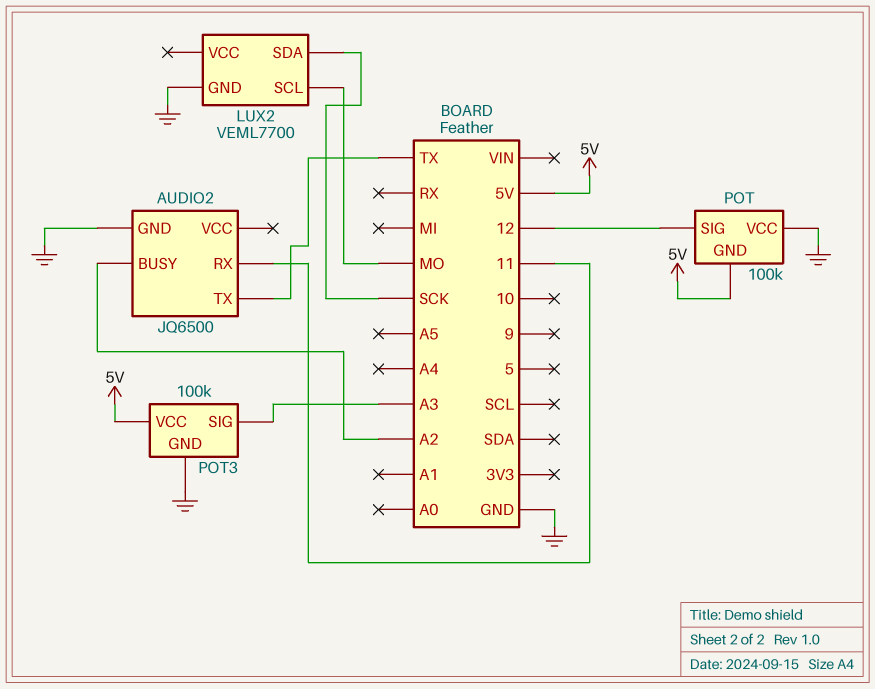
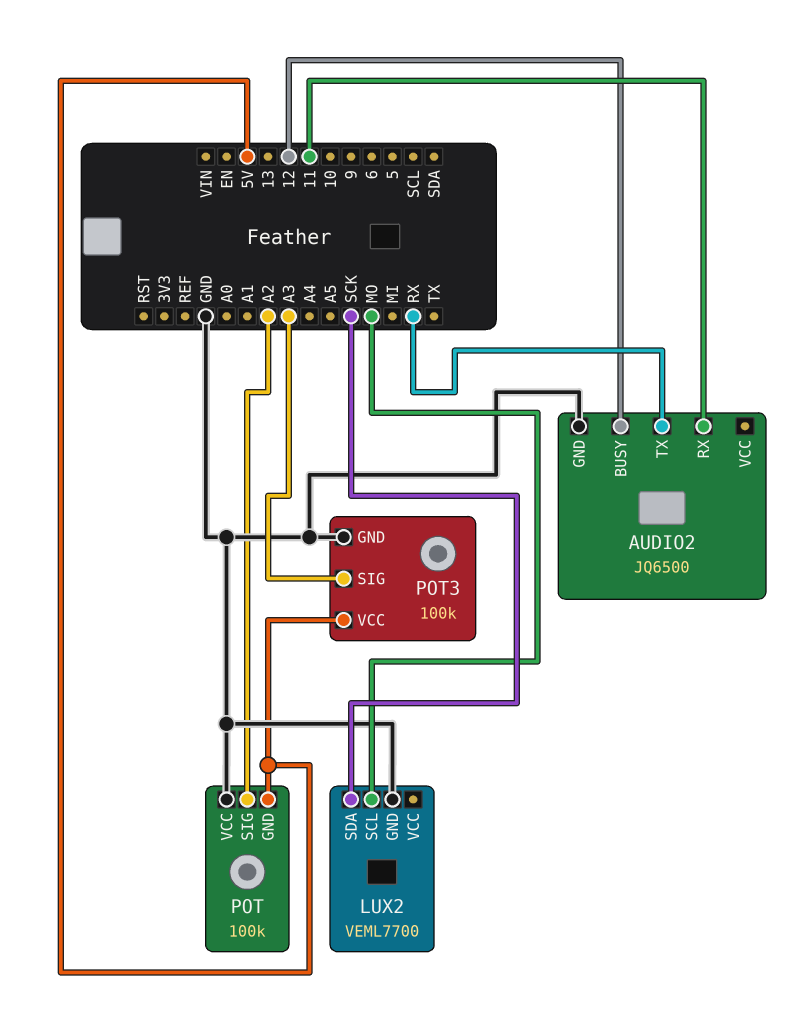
AUDIO2 pin BUSY: A2 -> 12
AUDIO2 pin TX: TX -> RX
POT pin SIG: 12 -> A2

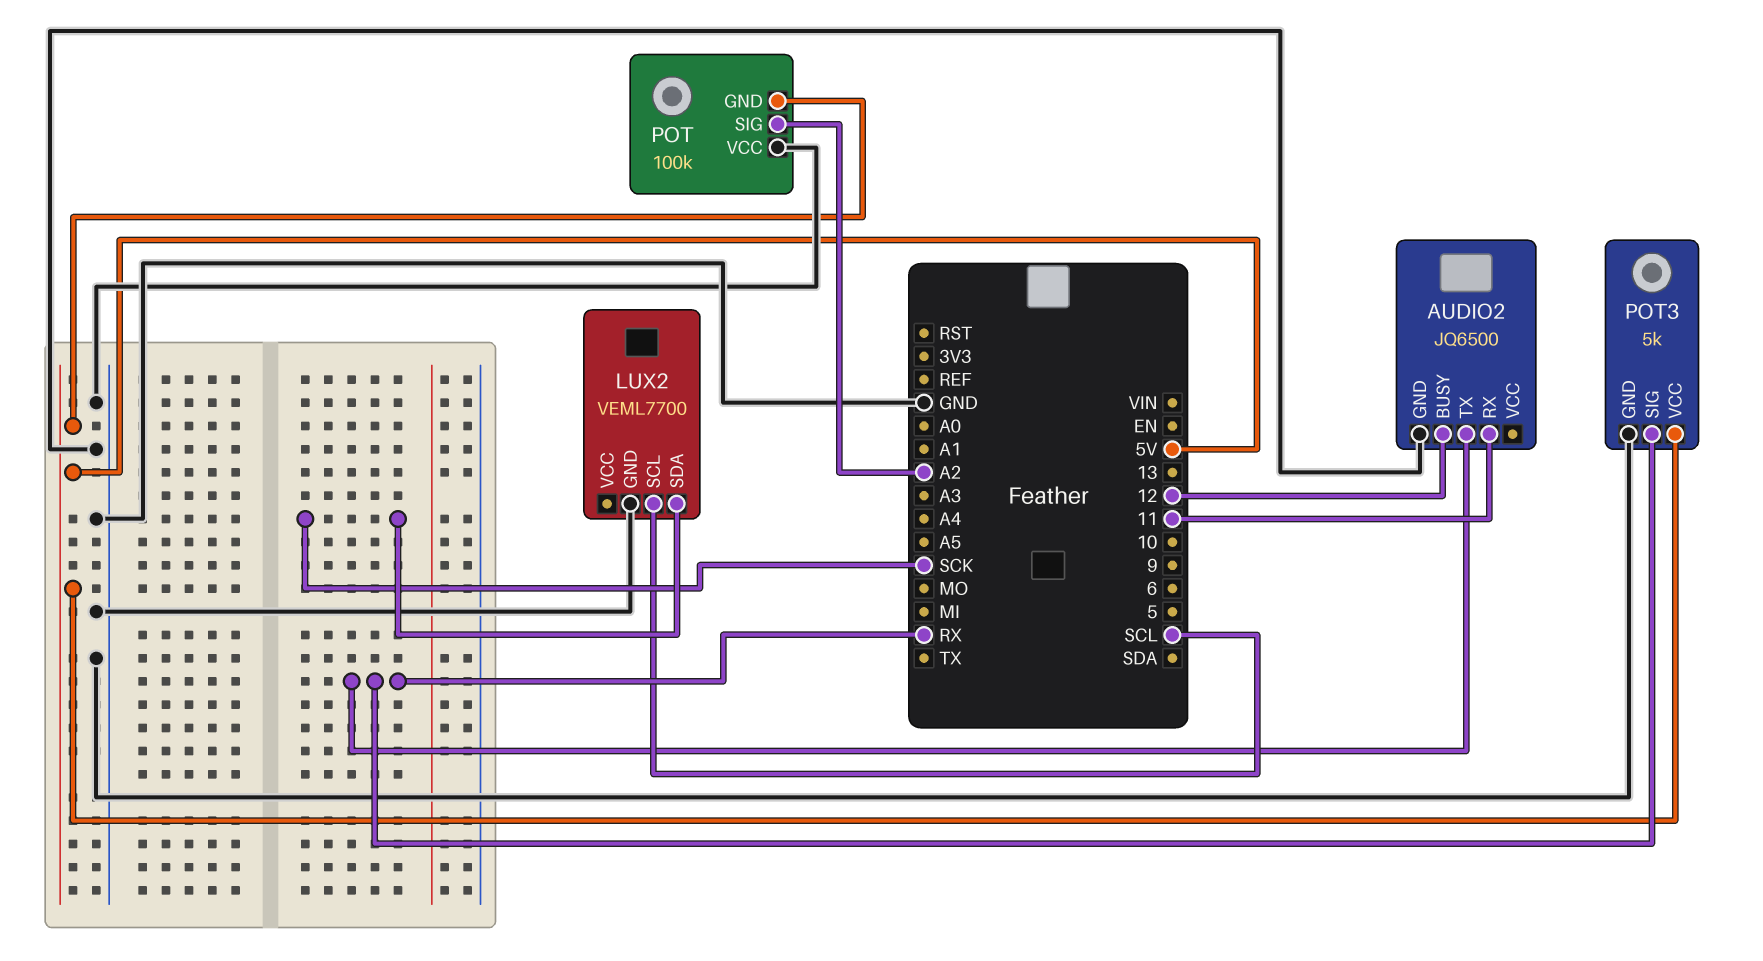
LUX2 pin SCL: MO -> SCL
POT3: 100k -> 5k
POT3 pin SIG: A3 -> RX

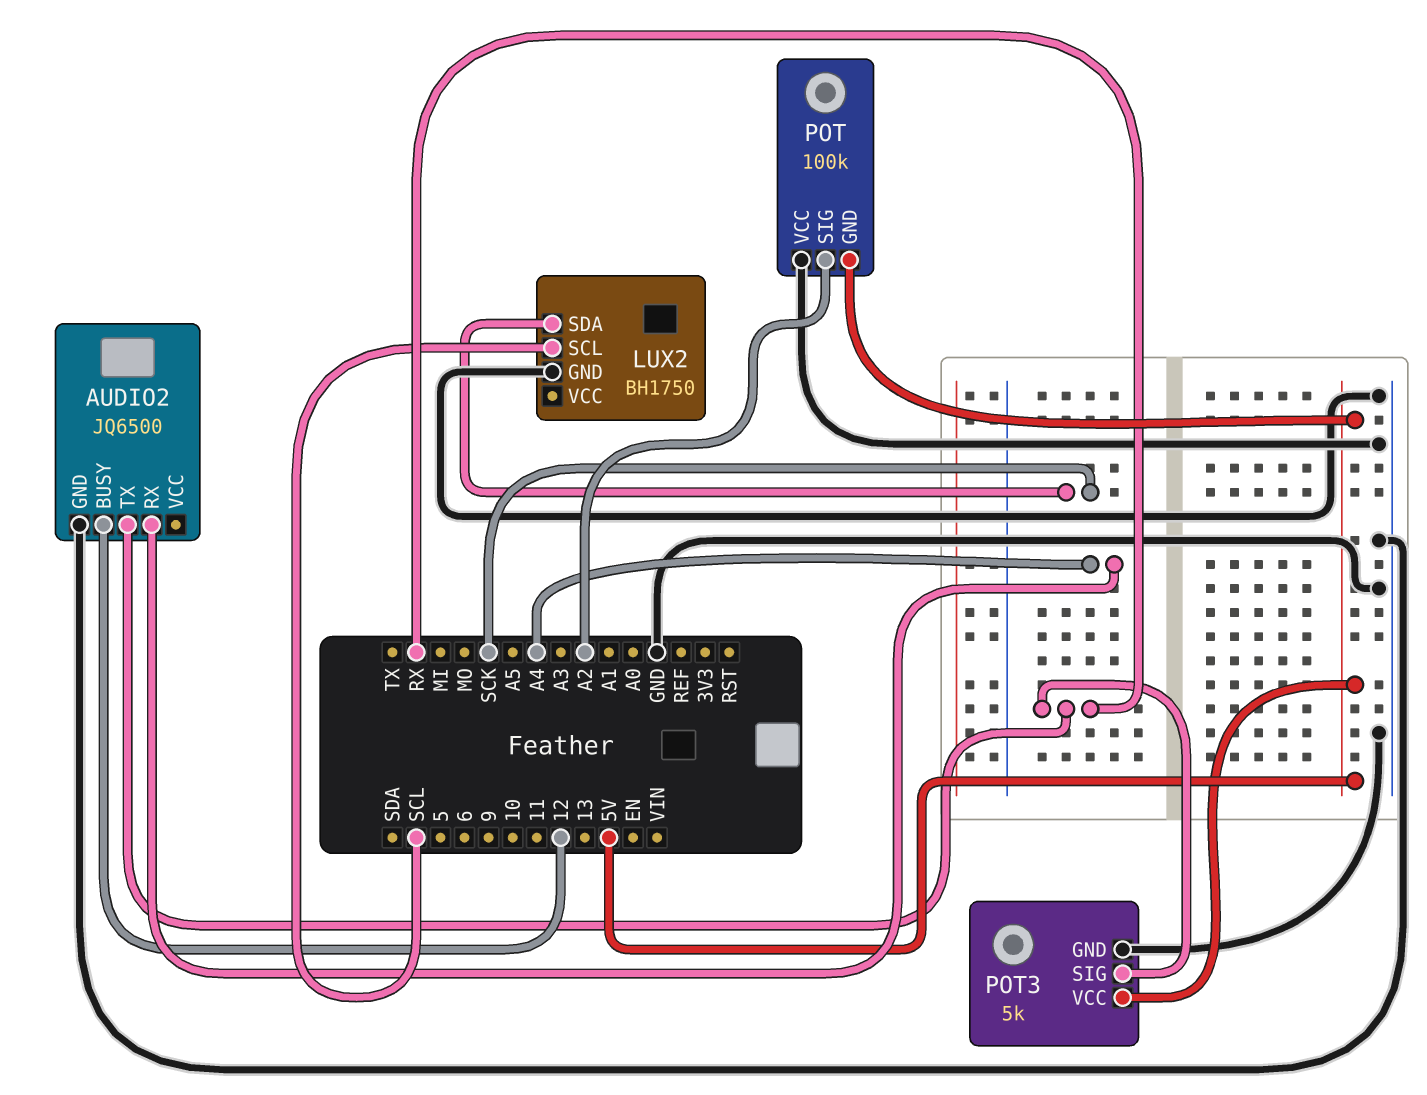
AUDIO2 pin RX: 11 -> A4
LUX2: VEML7700 -> BH1750

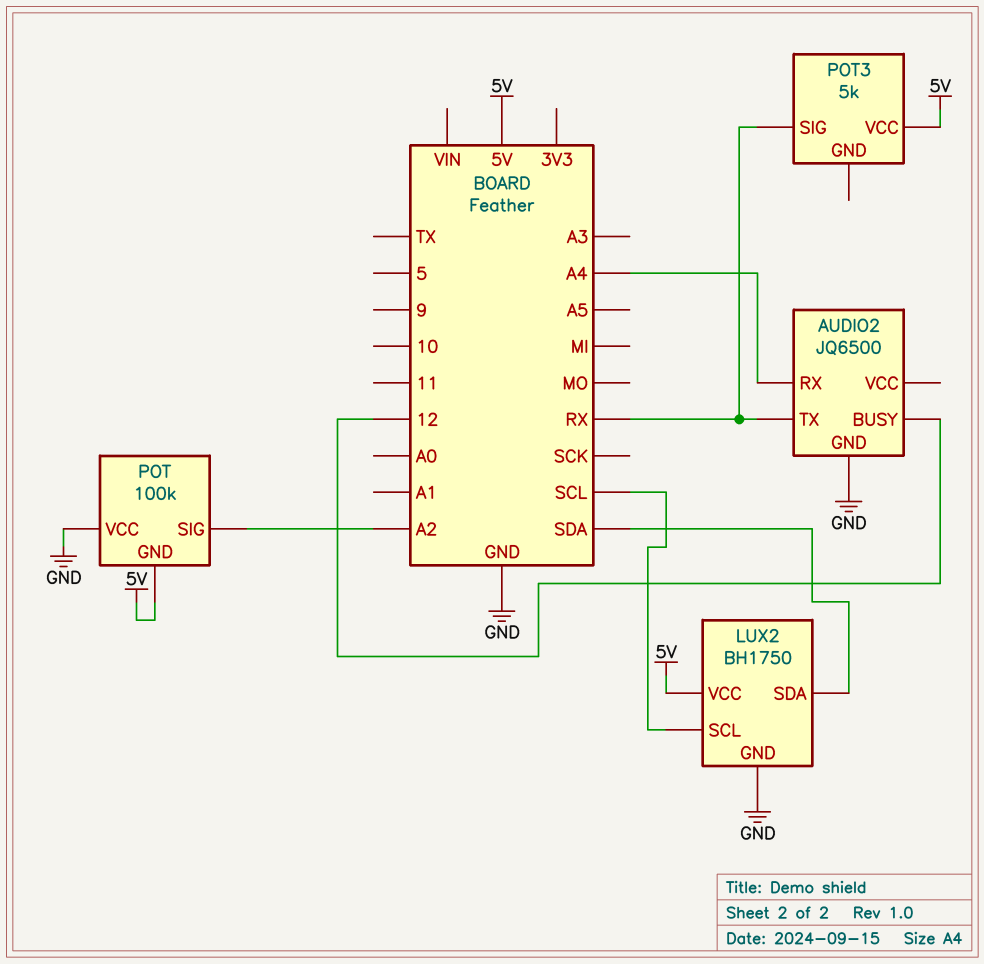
LUX2 pin SDA: SCK -> SDA
LUX2 pin VCC: none -> 5V
POT3 pin GND: GND -> none

